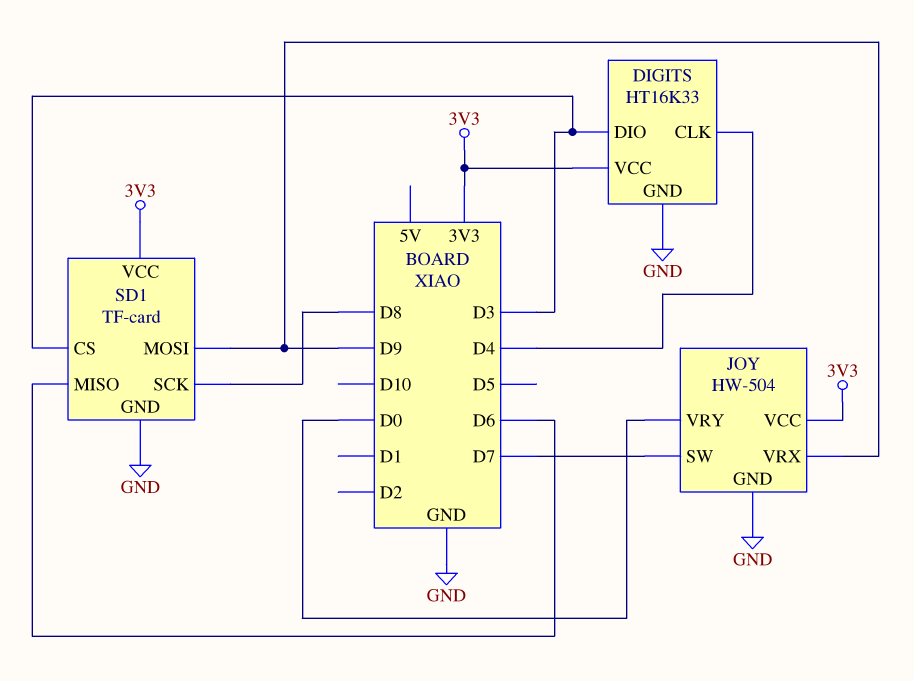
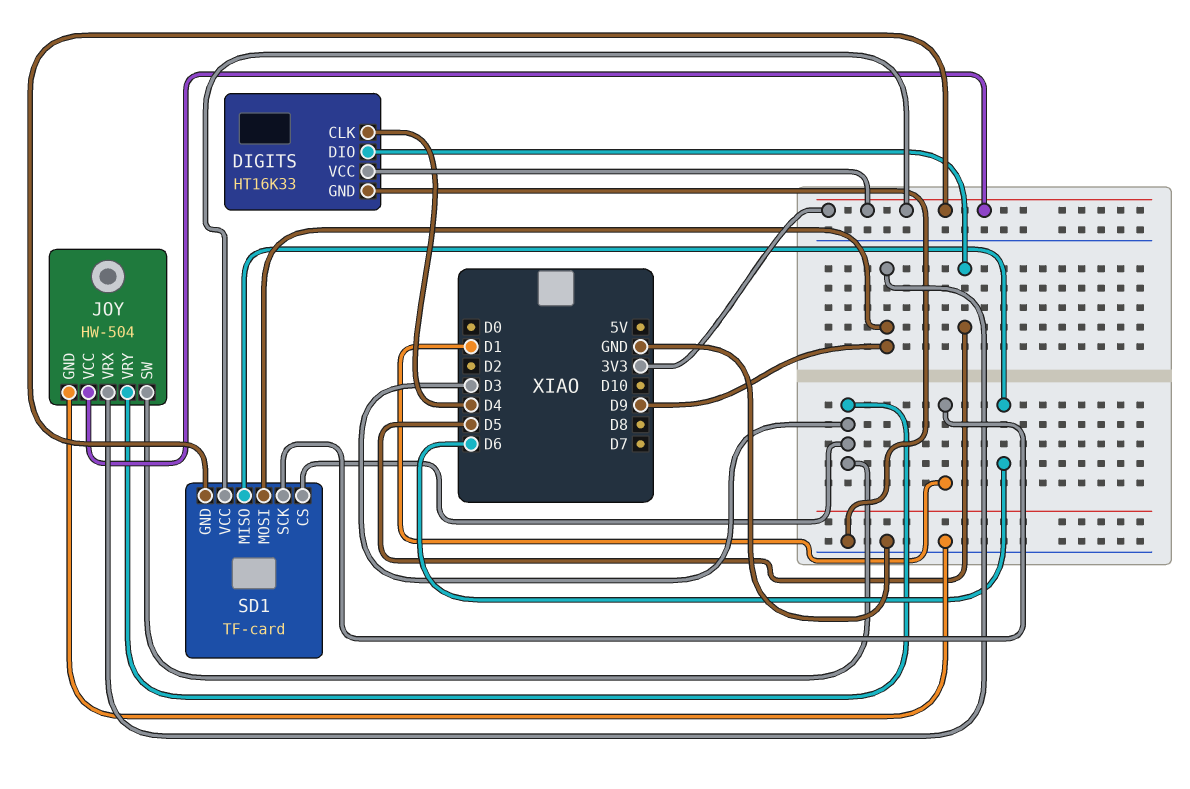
DIGITS pin DIO: D3 -> D5
JOY pin SW: D7 -> D3
JOY pin VRY: D0 -> D3
SD1 pin GND: GND -> 3V3
SD1 pin SCK: D8 -> D1

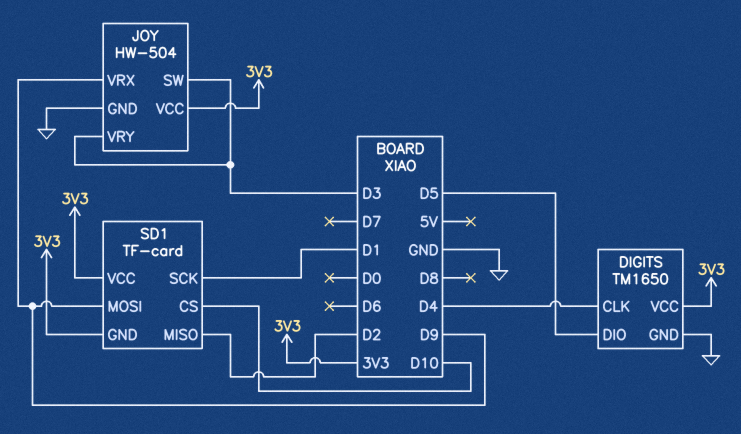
DIGITS: HT16K33 -> TM1650
SD1 pin CS: D3 -> D10
SD1 pin MISO: D6 -> D2

